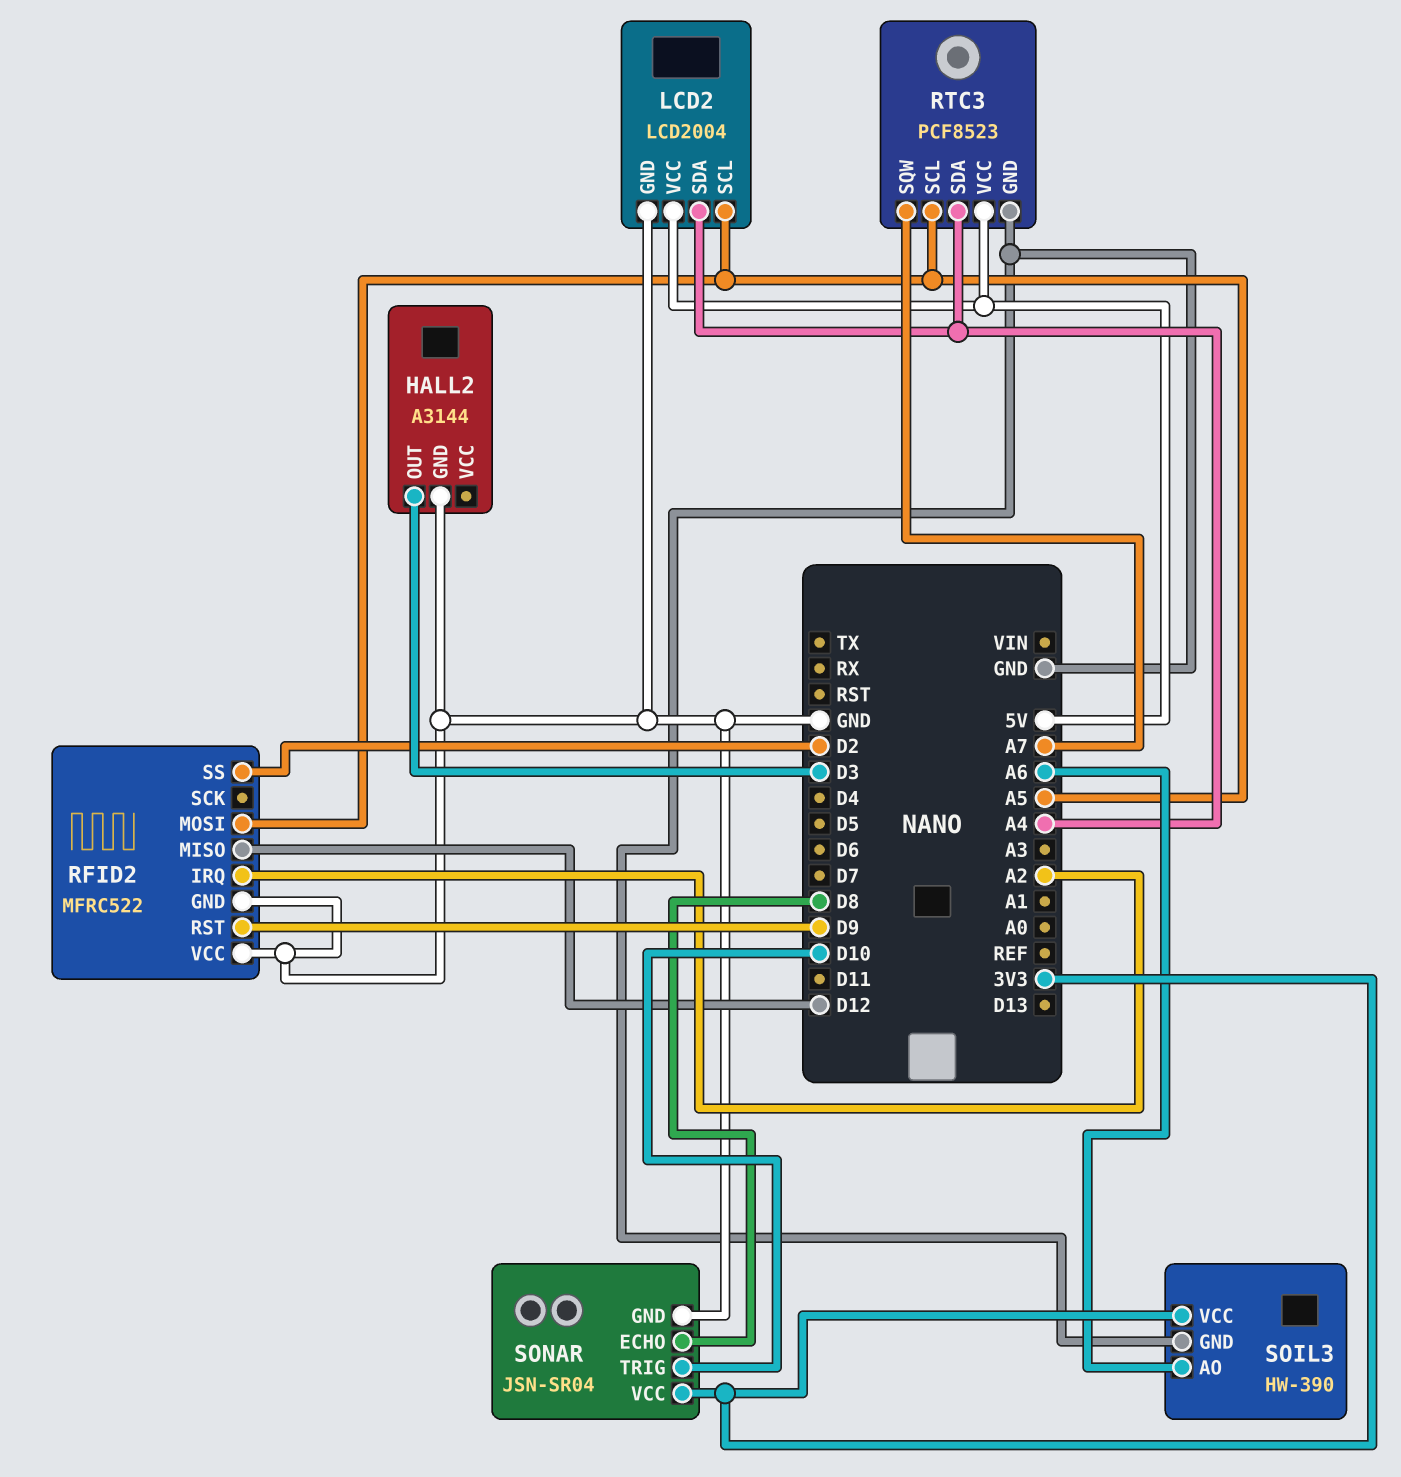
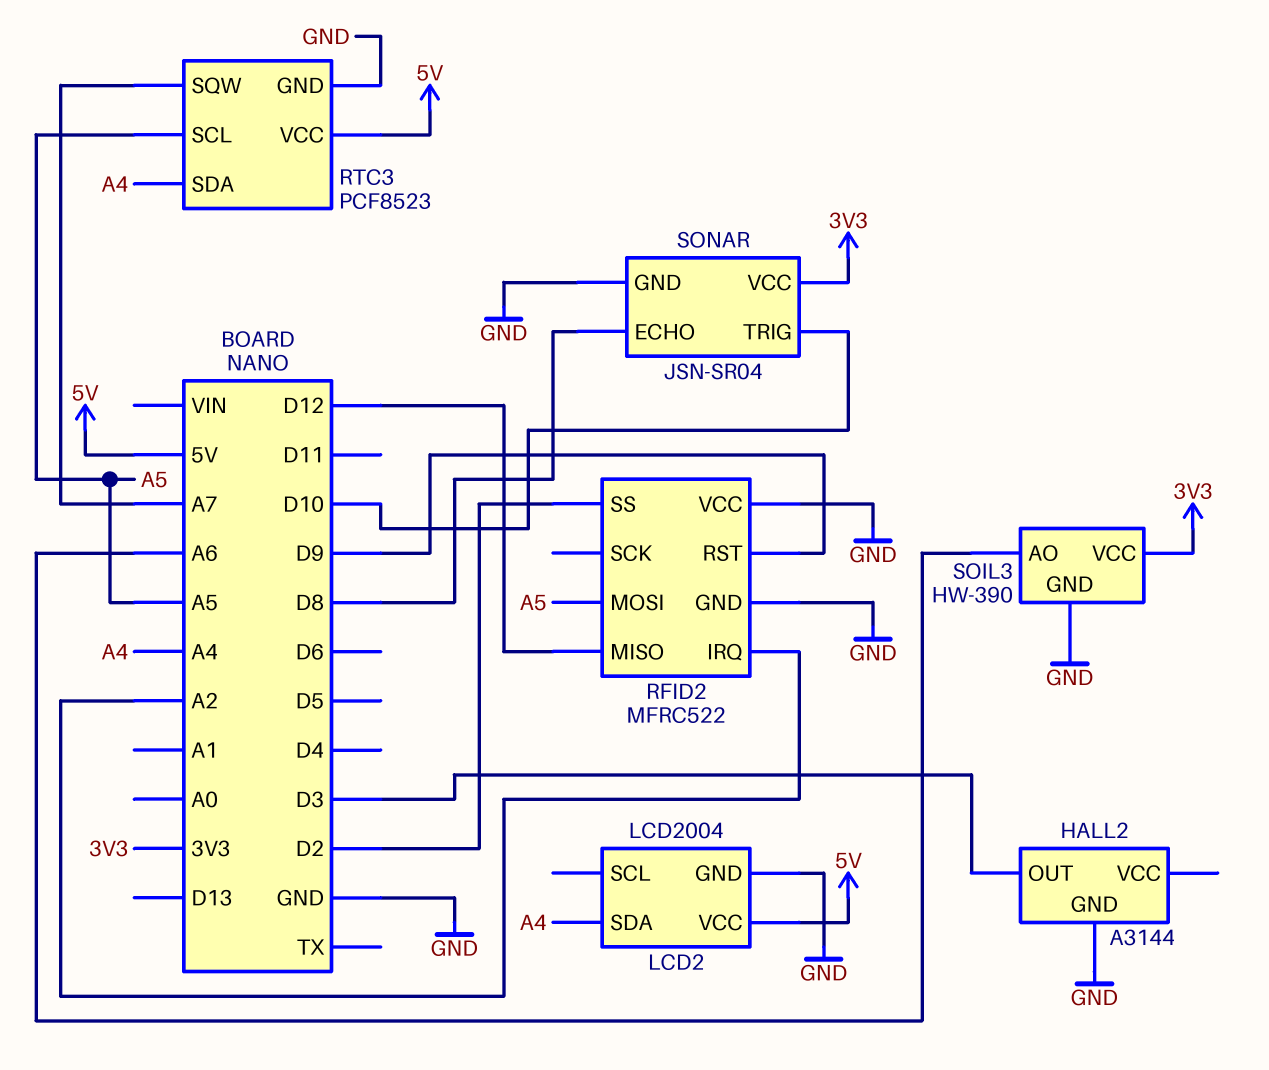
LCD2 pin SCL: A5 -> none

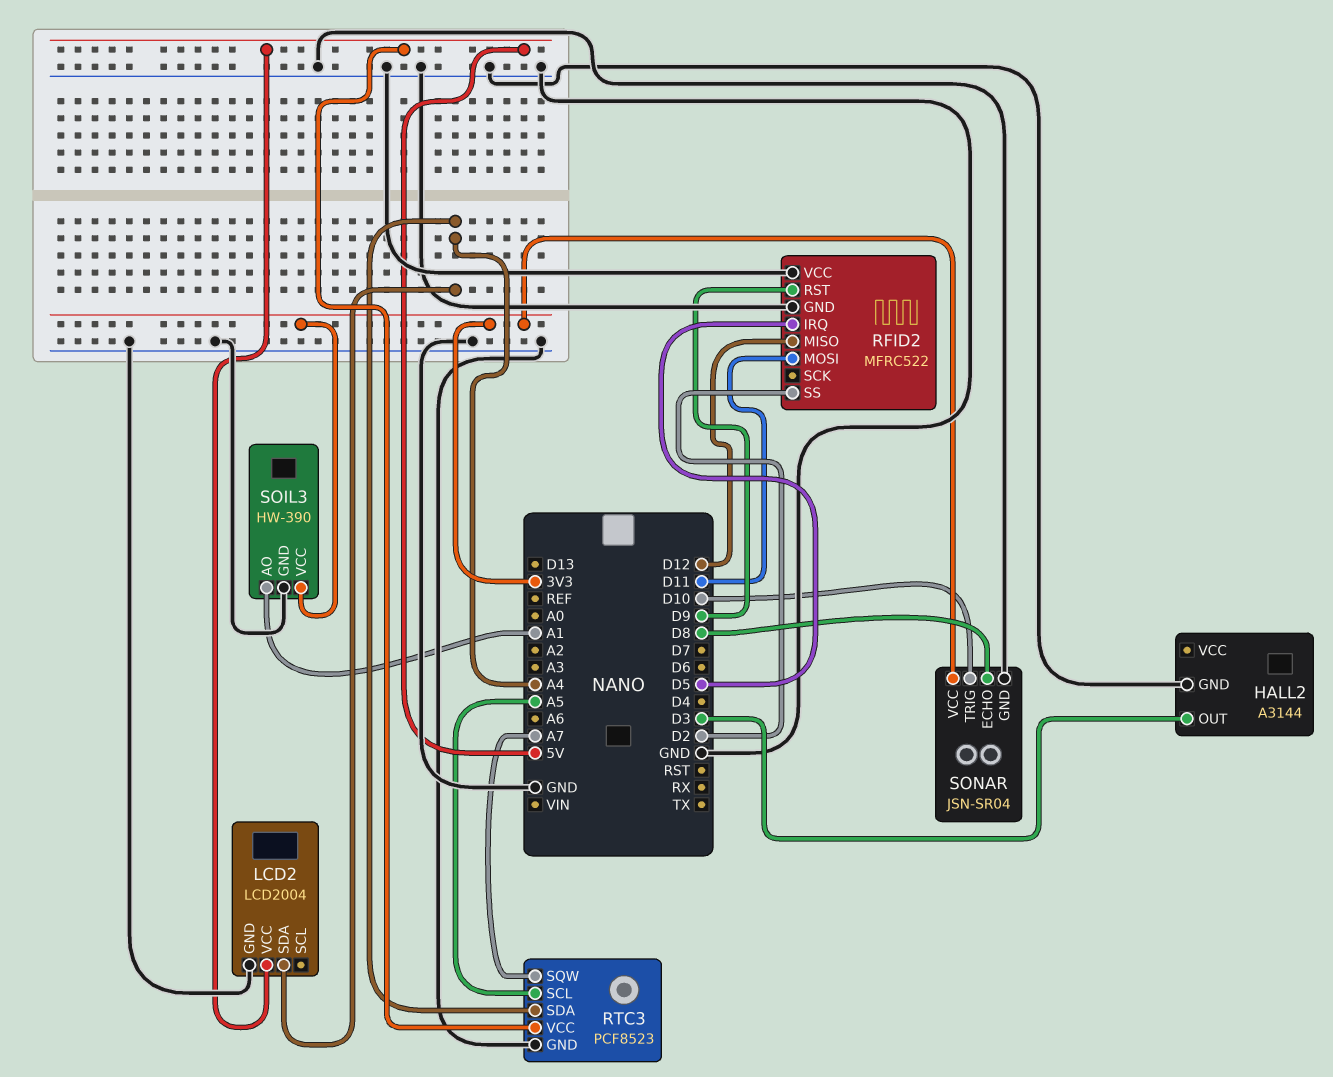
RFID2 pin IRQ: A2 -> D5
RFID2 pin MOSI: A5 -> D11
SOIL3 pin AO: A6 -> A1

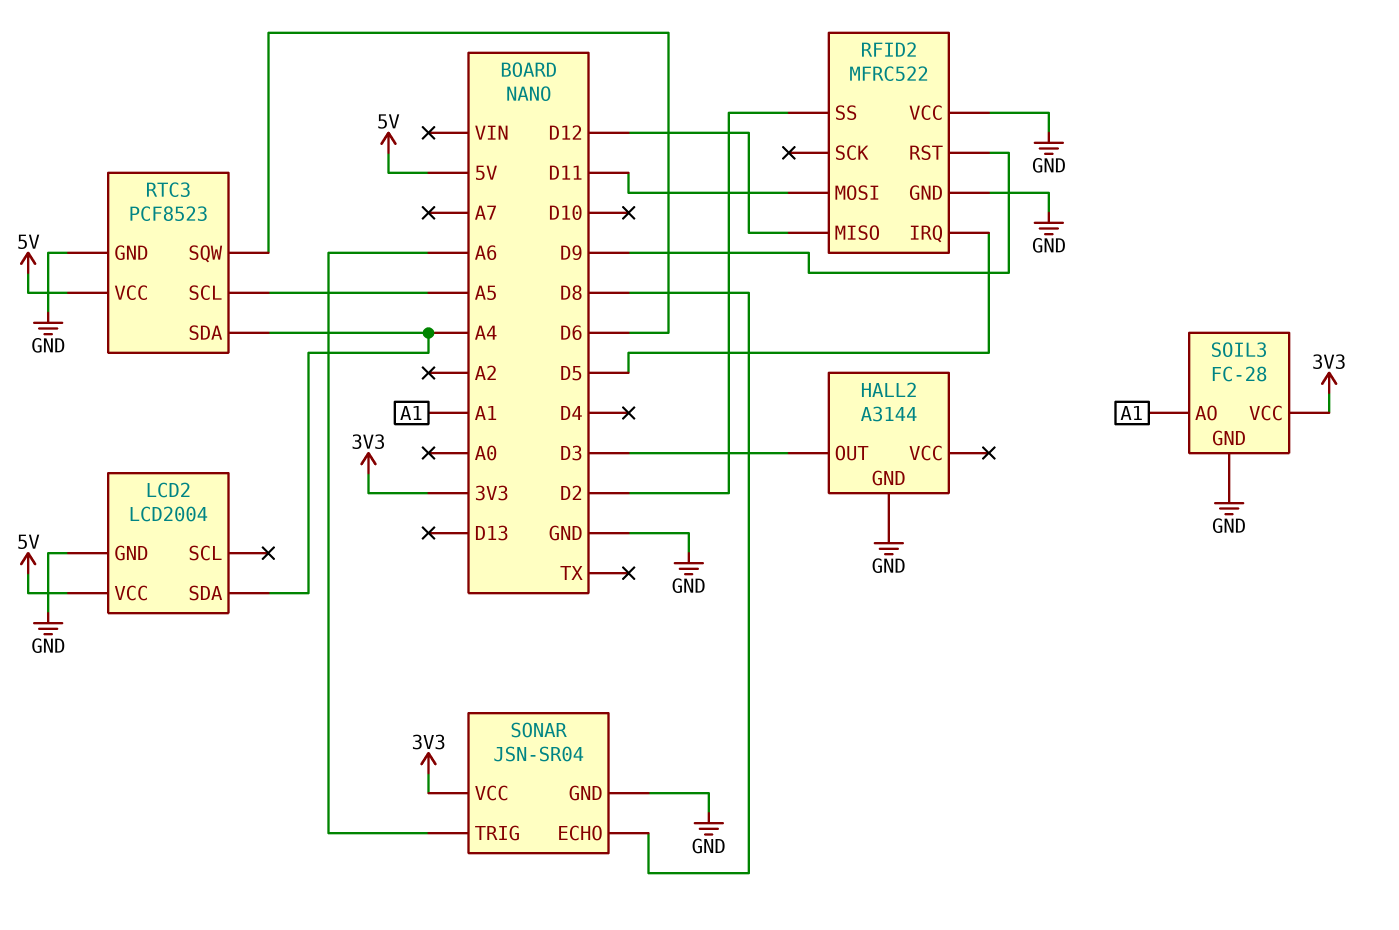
RTC3 pin SQW: A7 -> D6
SOIL3: HW-390 -> FC-28
SONAR pin TRIG: D10 -> A6

